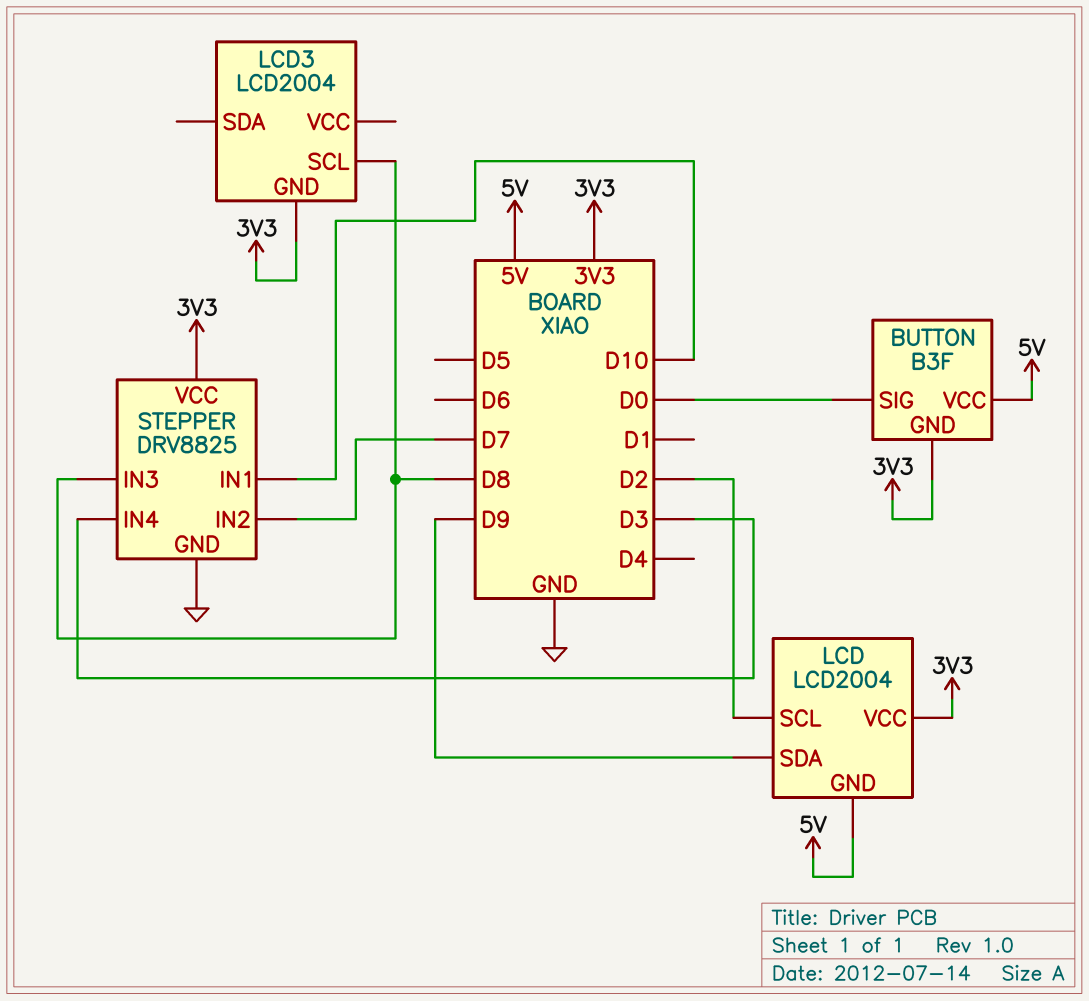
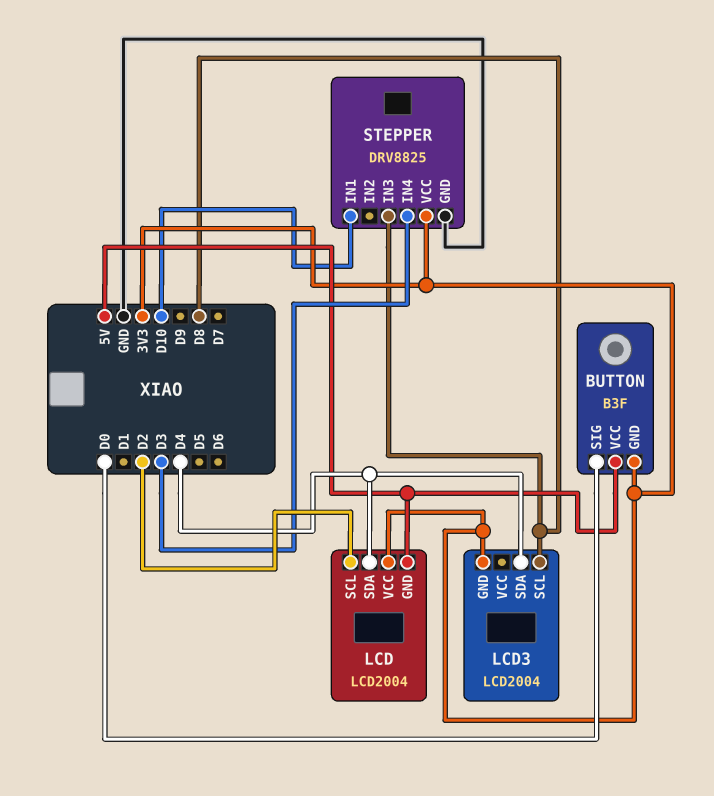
LCD pin SDA: D9 -> D4
LCD3 pin SDA: none -> D4
STEPPER pin IN2: D7 -> none

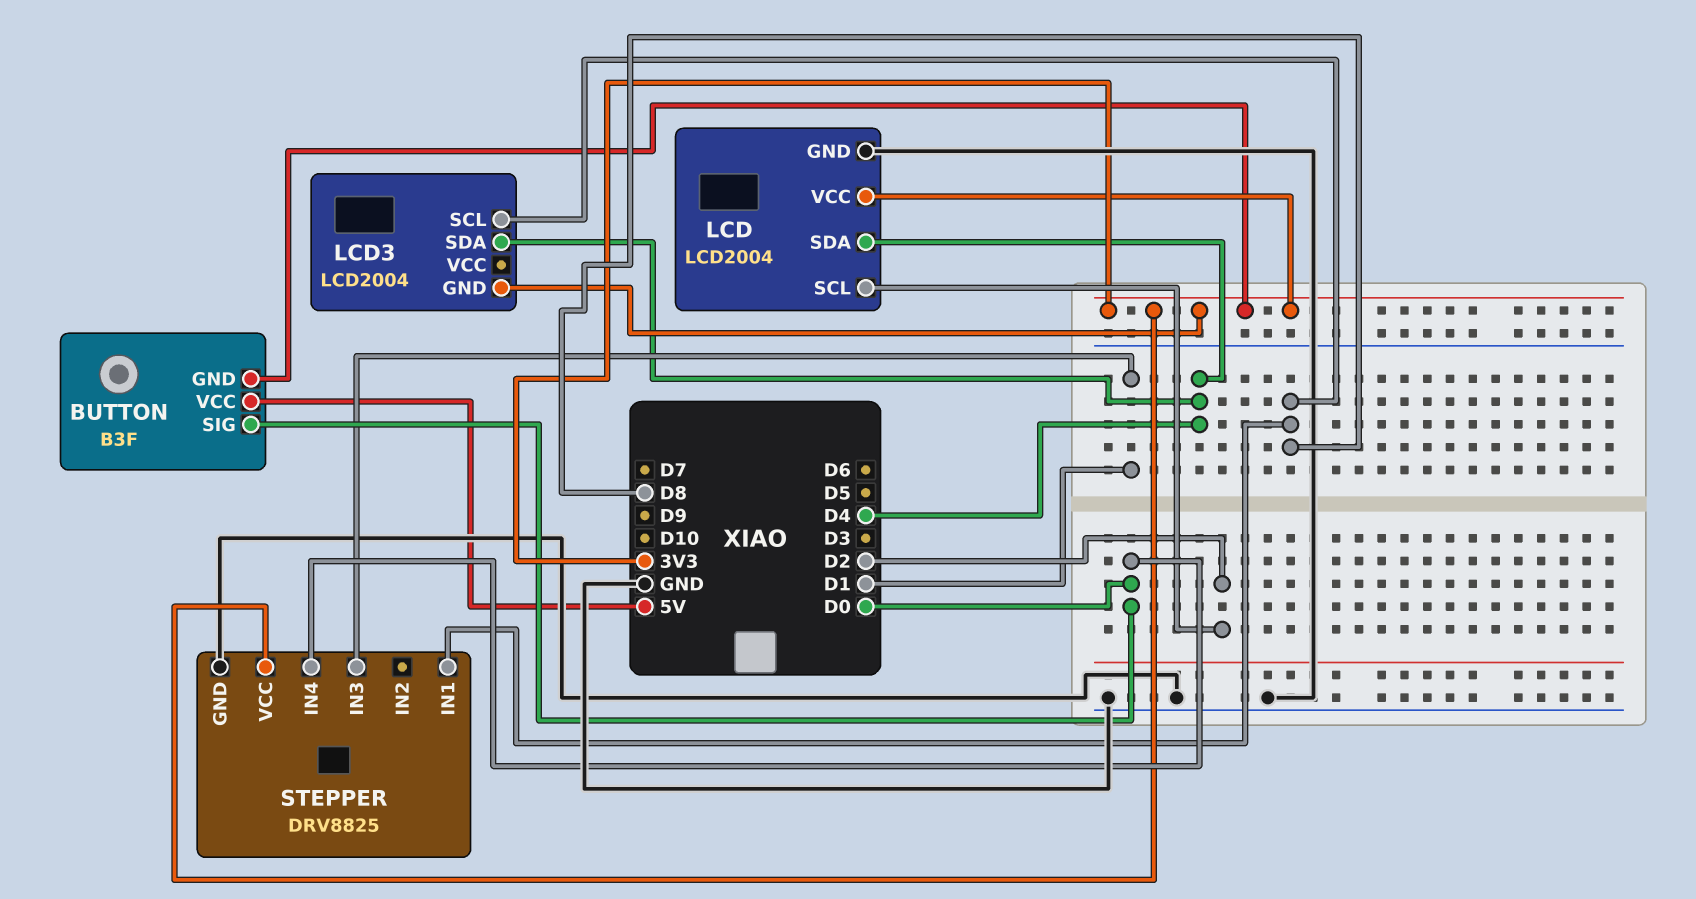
LCD pin GND: 5V -> GND
STEPPER pin IN1: D10 -> D8
STEPPER pin IN3: D8 -> D1
STEPPER pin IN4: D3 -> D0

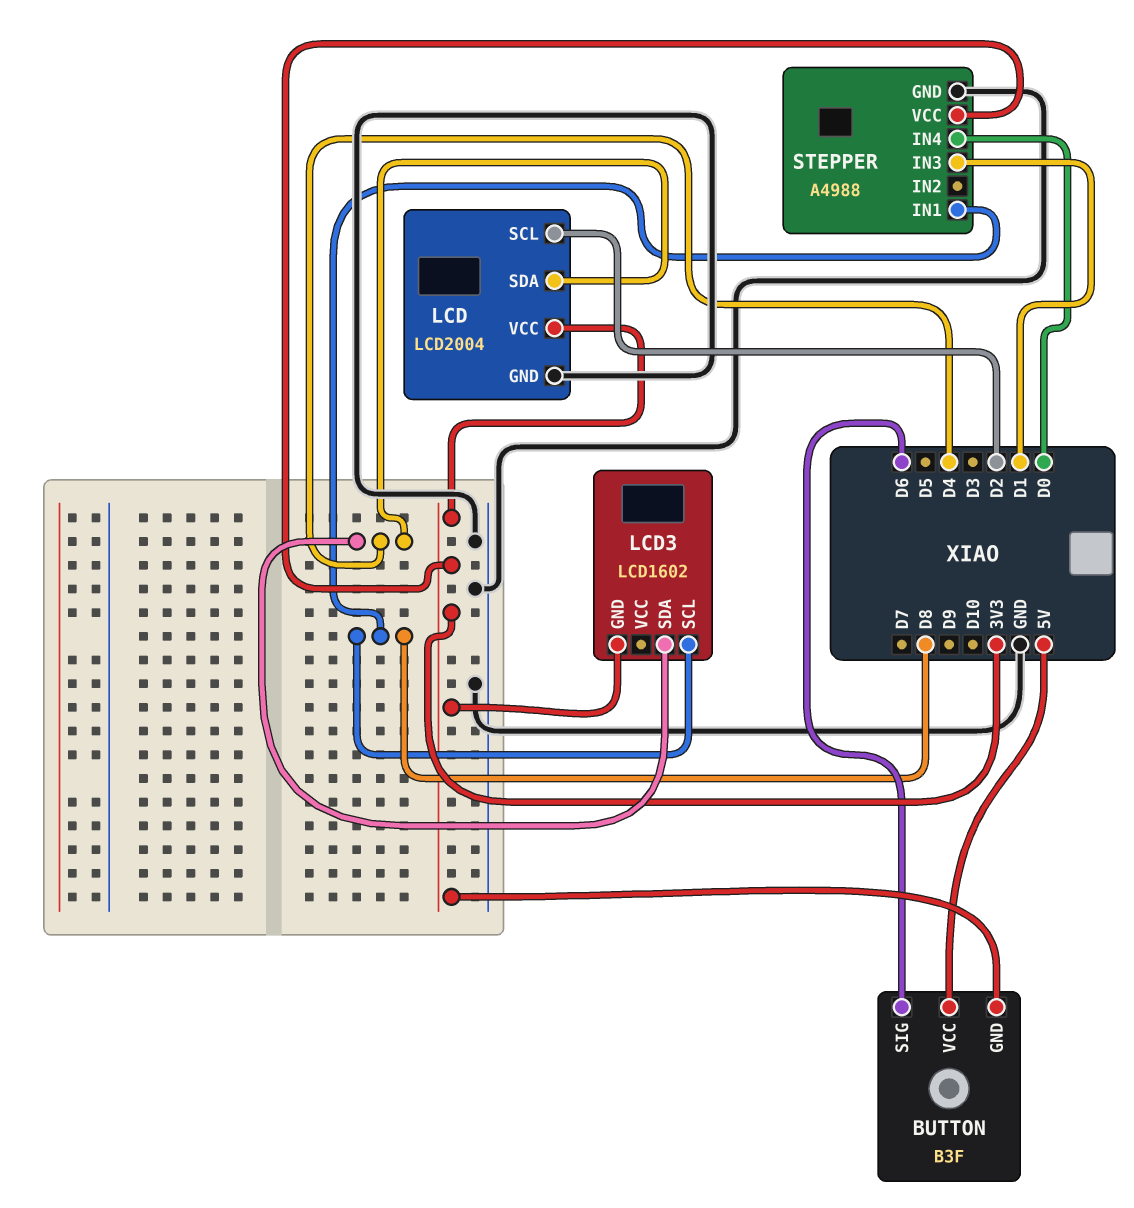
BUTTON pin SIG: D0 -> D6
LCD3: LCD2004 -> LCD1602
STEPPER: DRV8825 -> A4988

